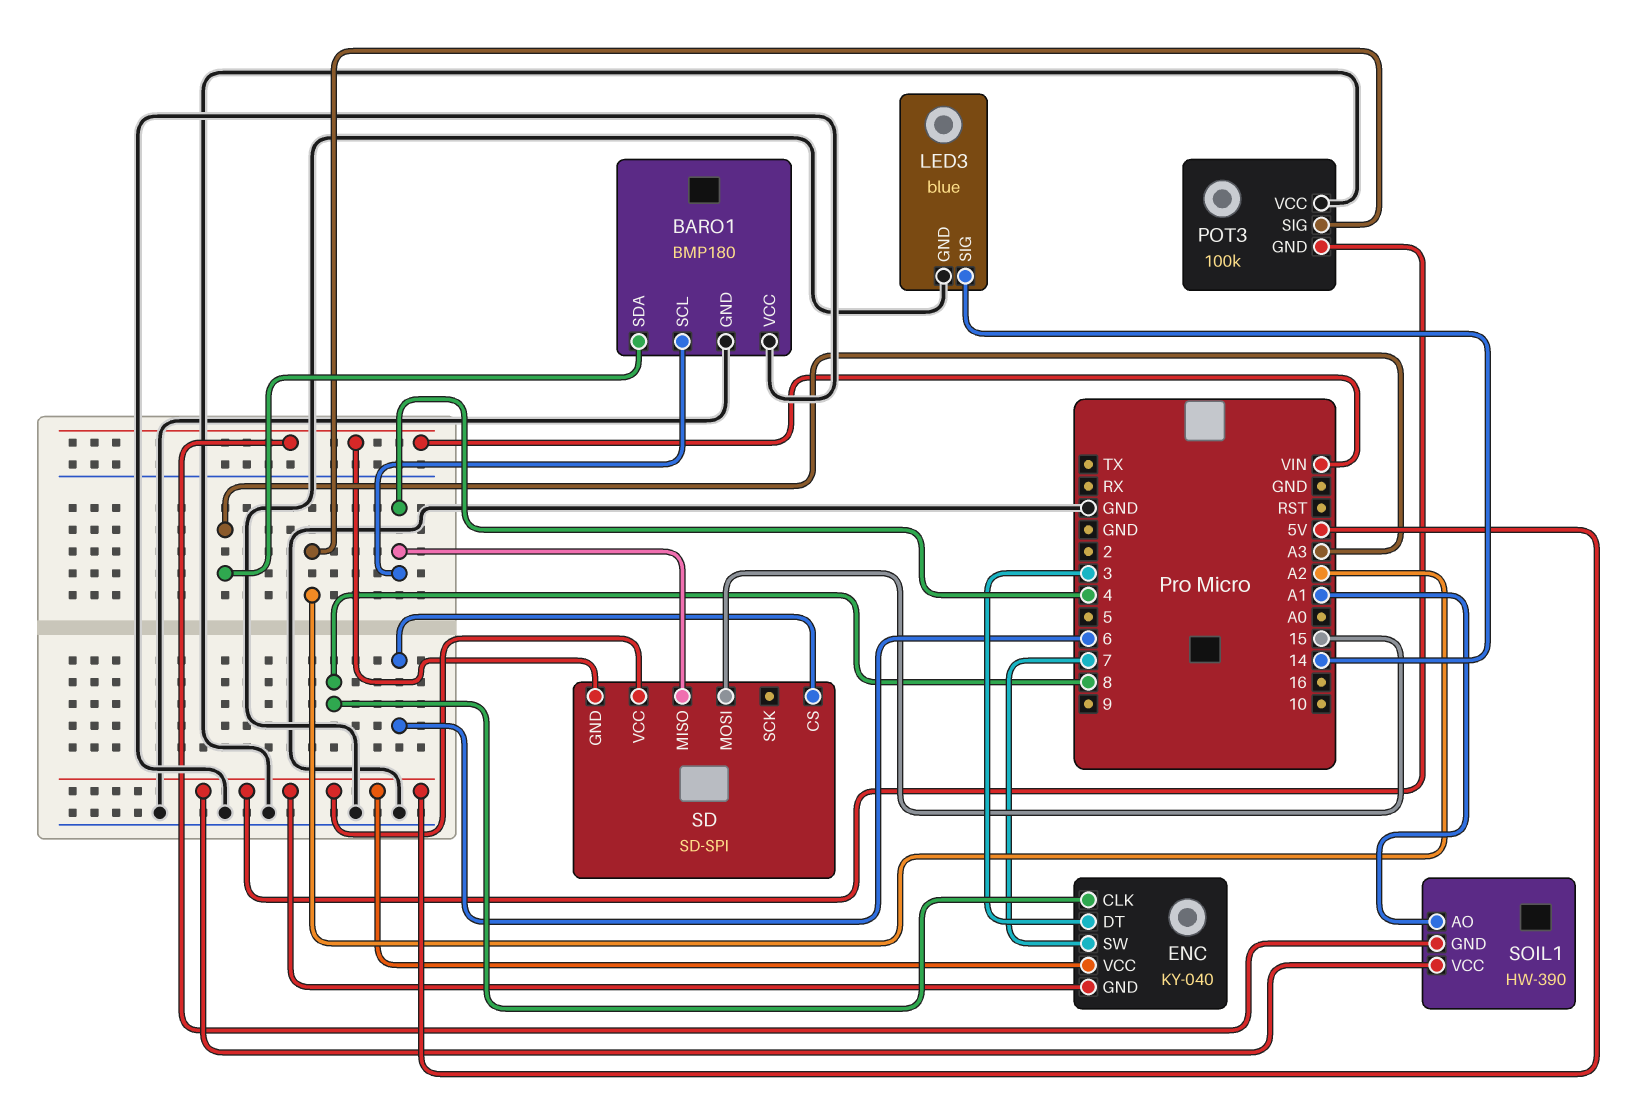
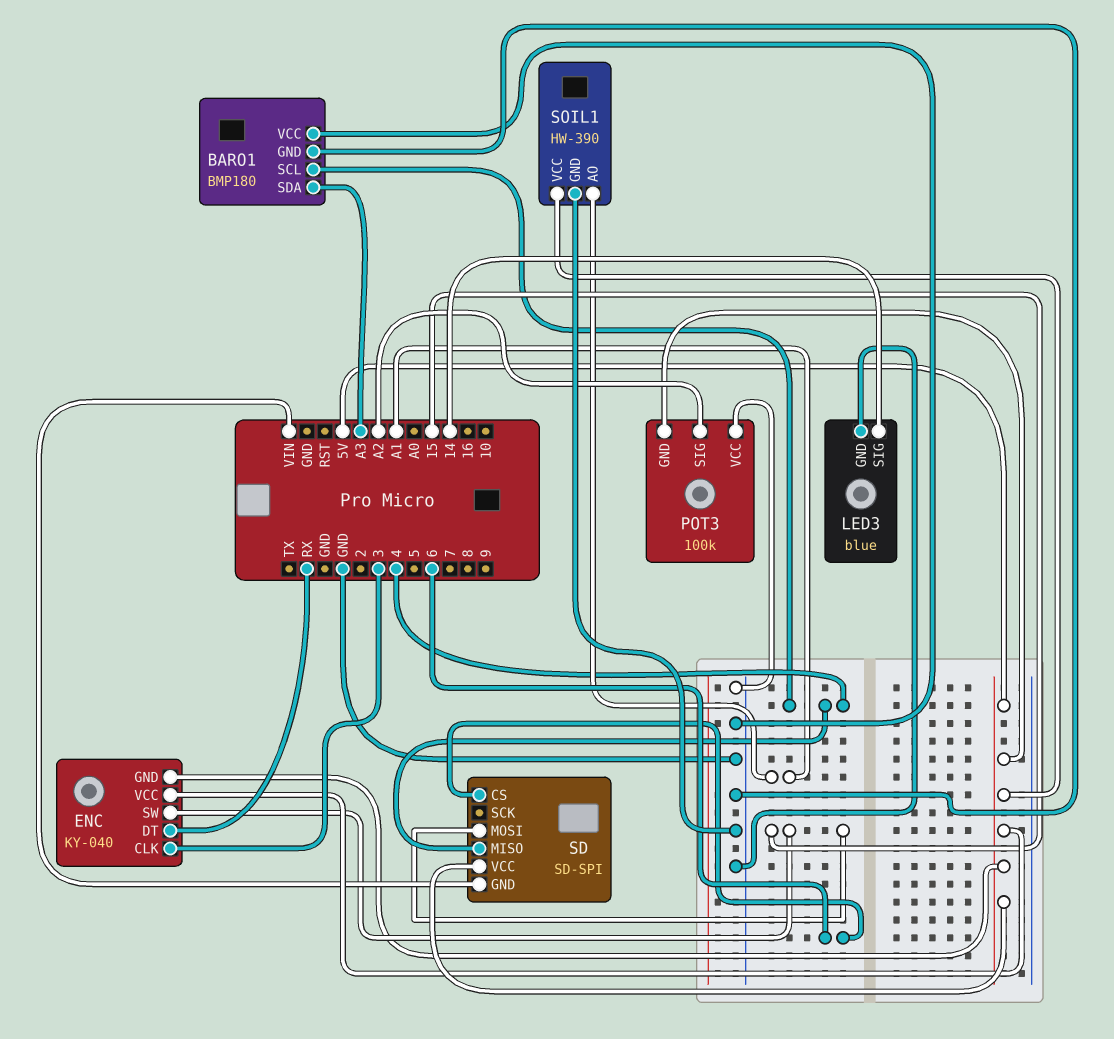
ENC pin CLK: 8 -> 3
ENC pin DT: 3 -> RX
ENC pin SW: 7 -> 15
SOIL1 pin GND: VIN -> GND

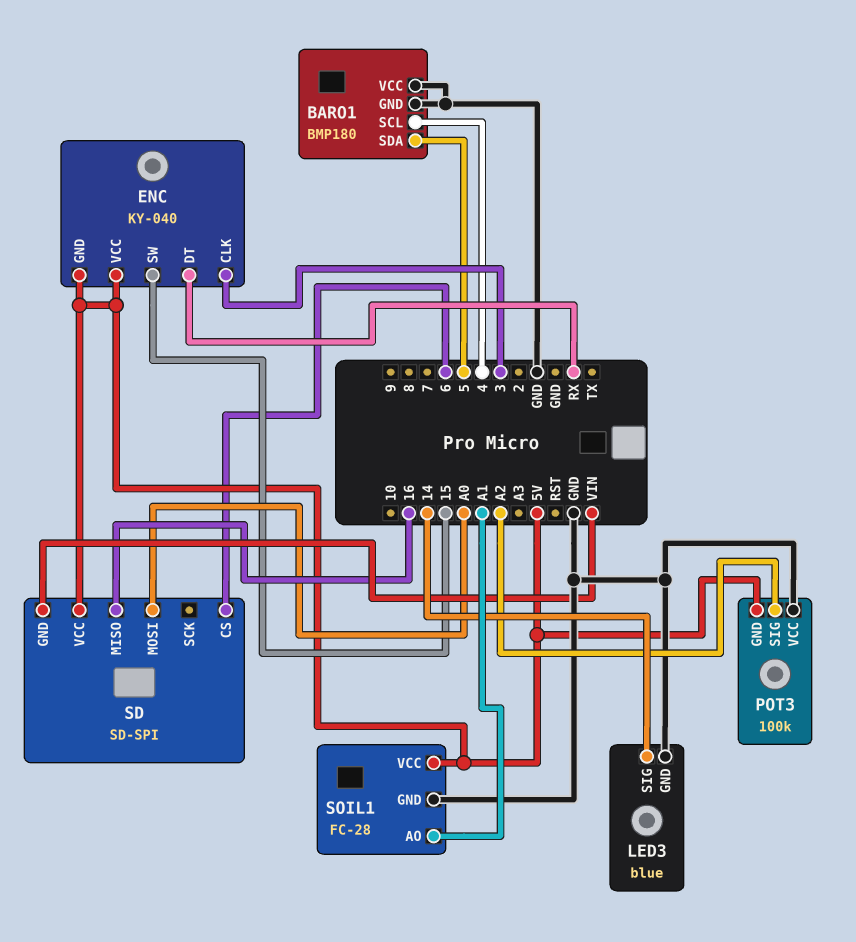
BARO1 pin SDA: A3 -> 5
SD pin MISO: 4 -> 16
SD pin MOSI: 15 -> A0
SOIL1: HW-390 -> FC-28

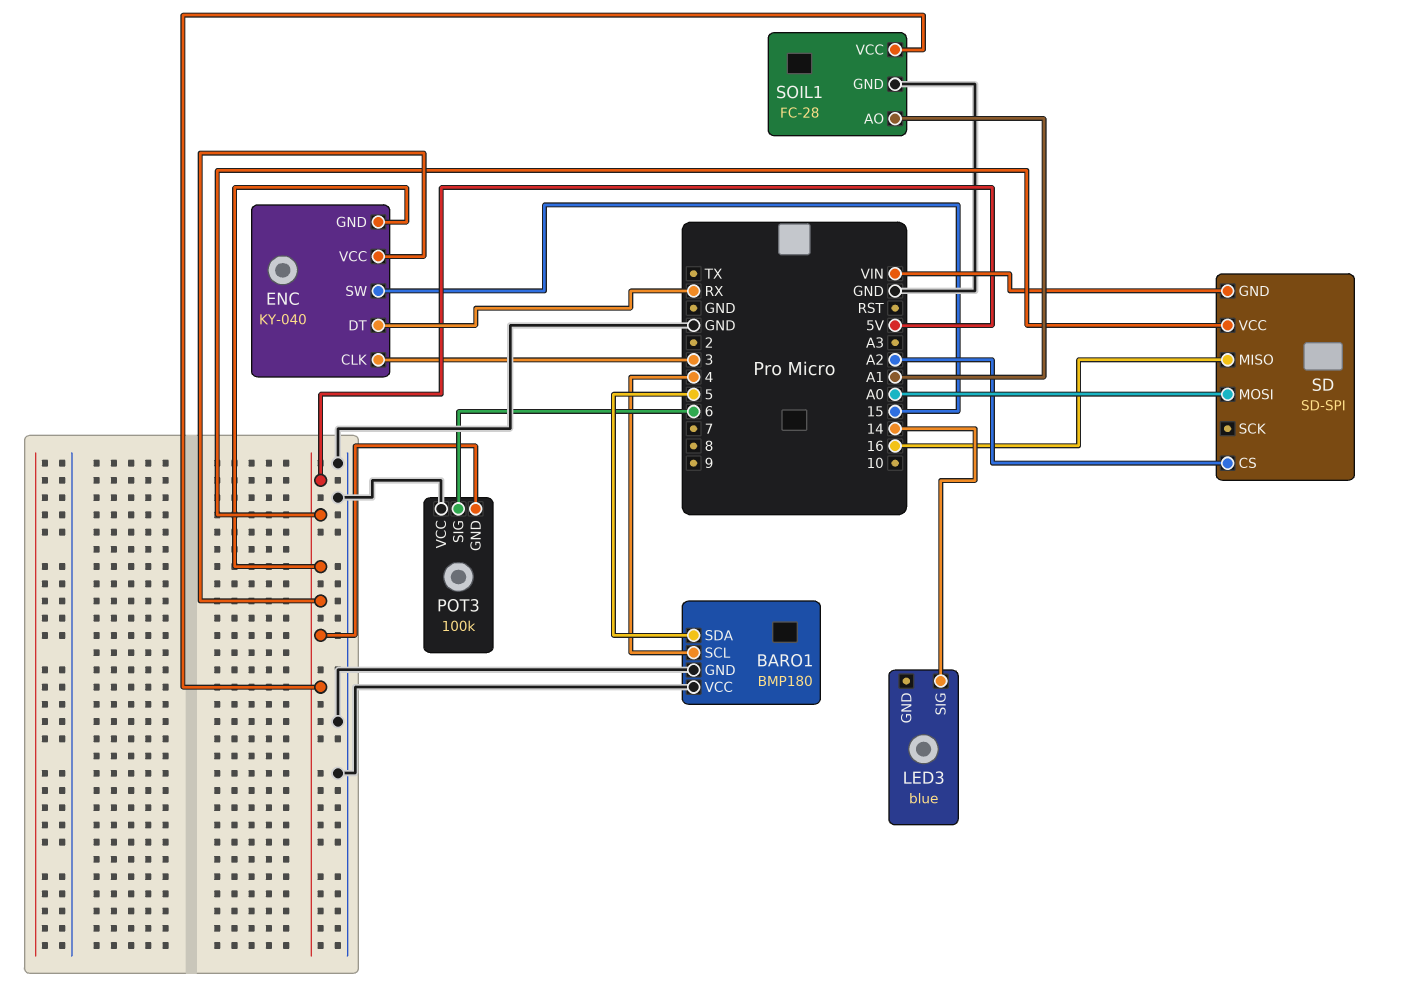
LED3 pin GND: GND -> none
POT3 pin SIG: A2 -> 6
SD pin CS: 6 -> A2

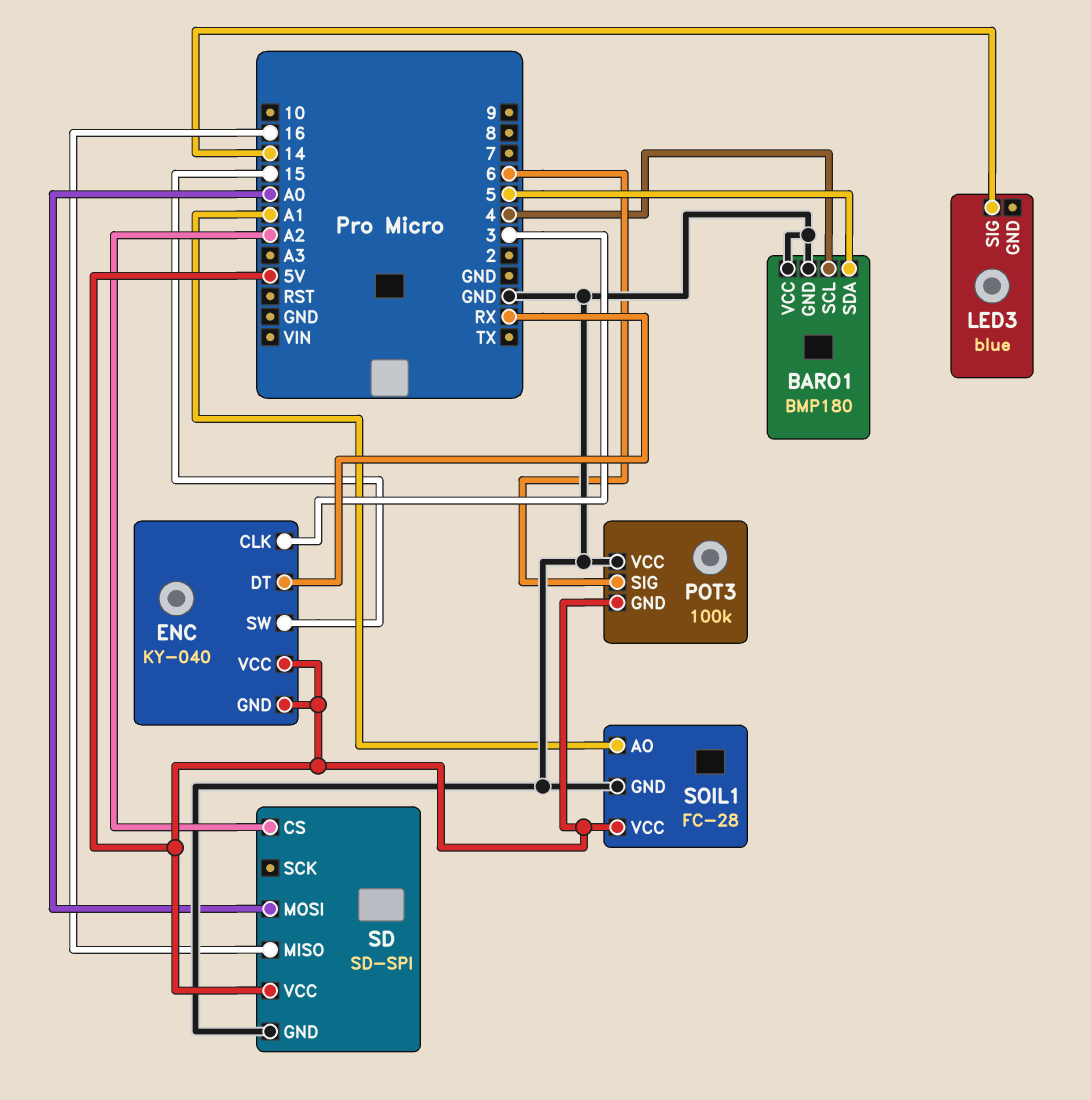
SD pin GND: VIN -> GND

